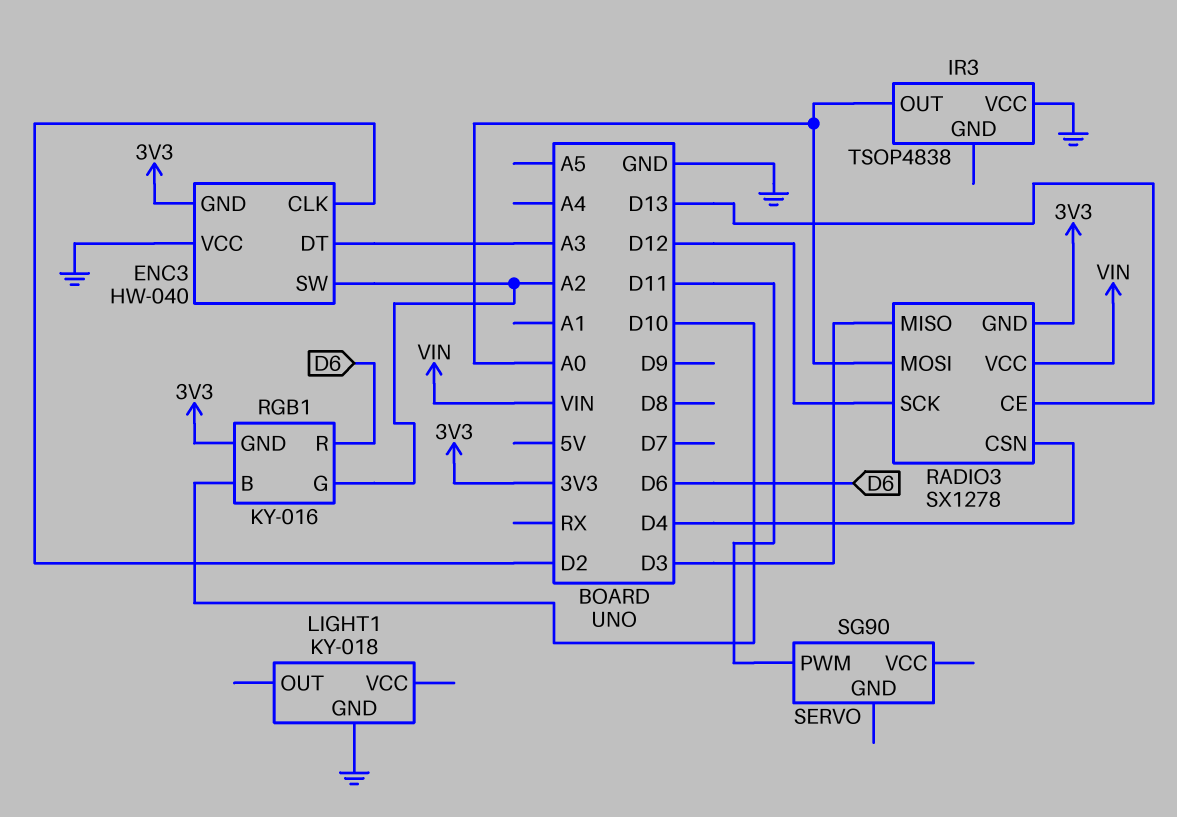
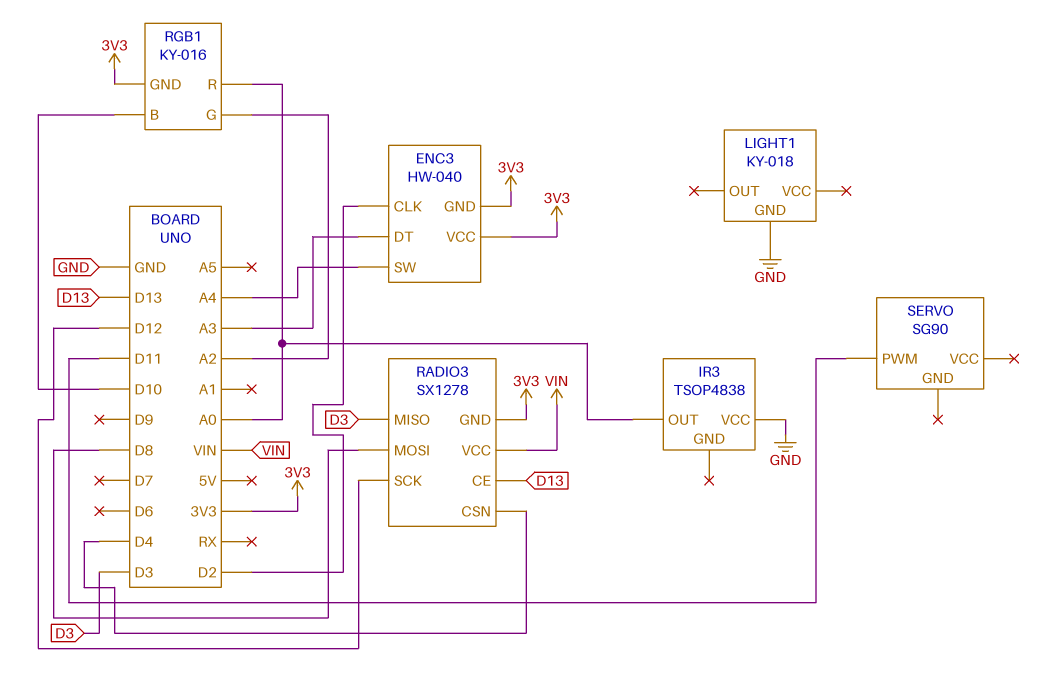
ENC3 pin SW: A2 -> A4
ENC3 pin VCC: GND -> 3V3
RADIO3 pin MOSI: A0 -> D8
RGB1 pin R: D6 -> A0

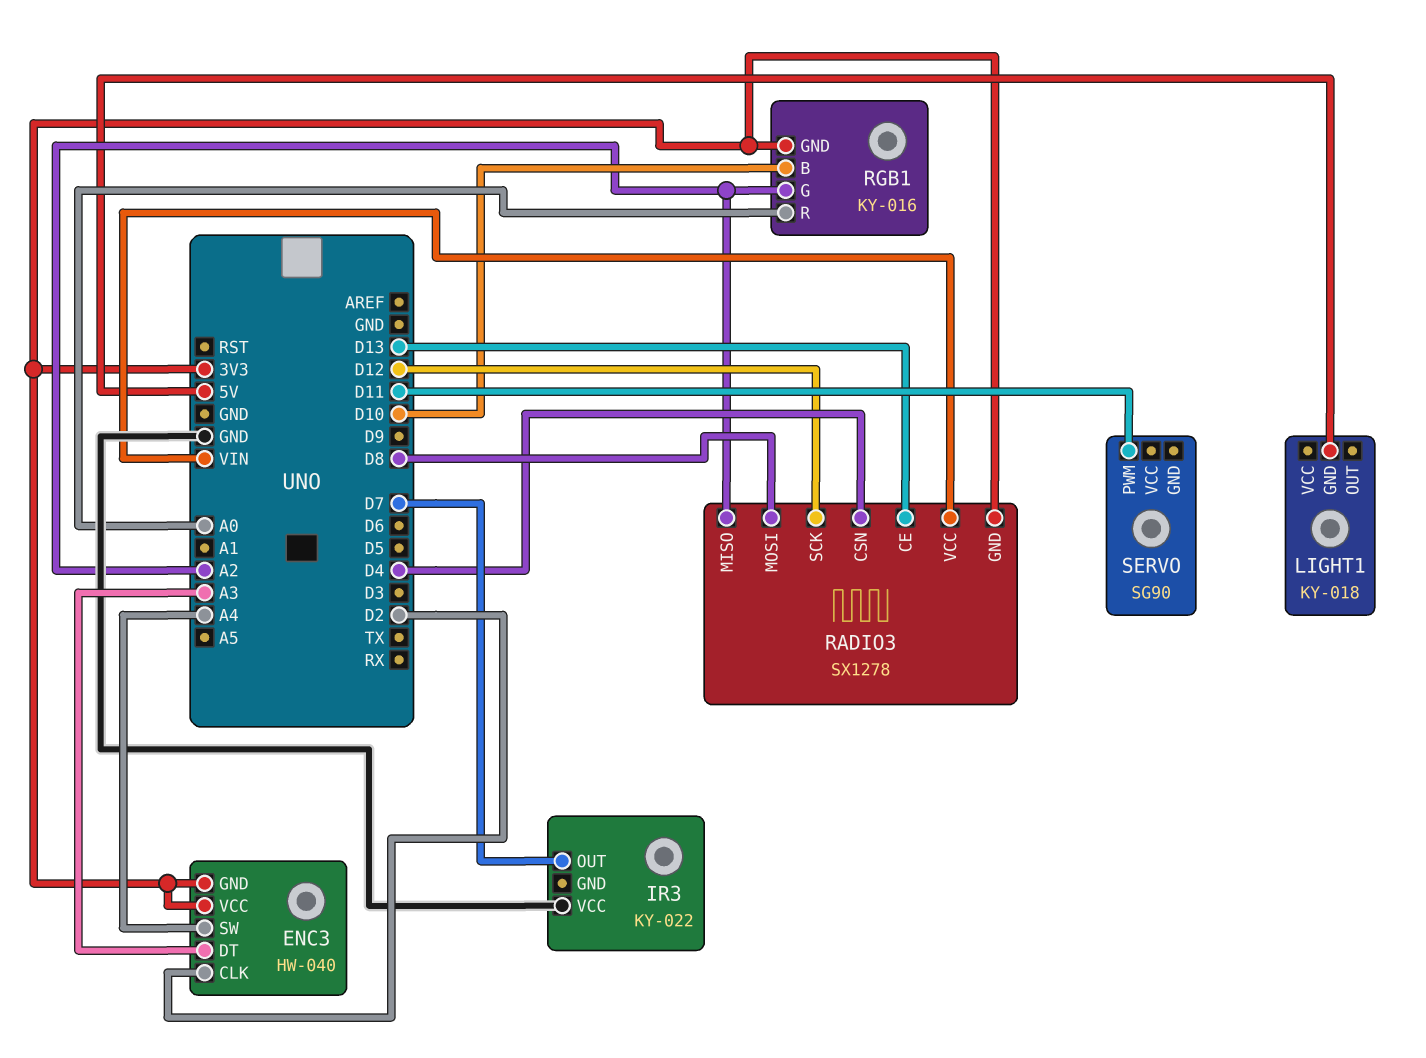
IR3: TSOP4838 -> KY-022
IR3 pin OUT: A0 -> D7
LIGHT1 pin GND: GND -> 5V
RADIO3 pin MISO: D3 -> A2

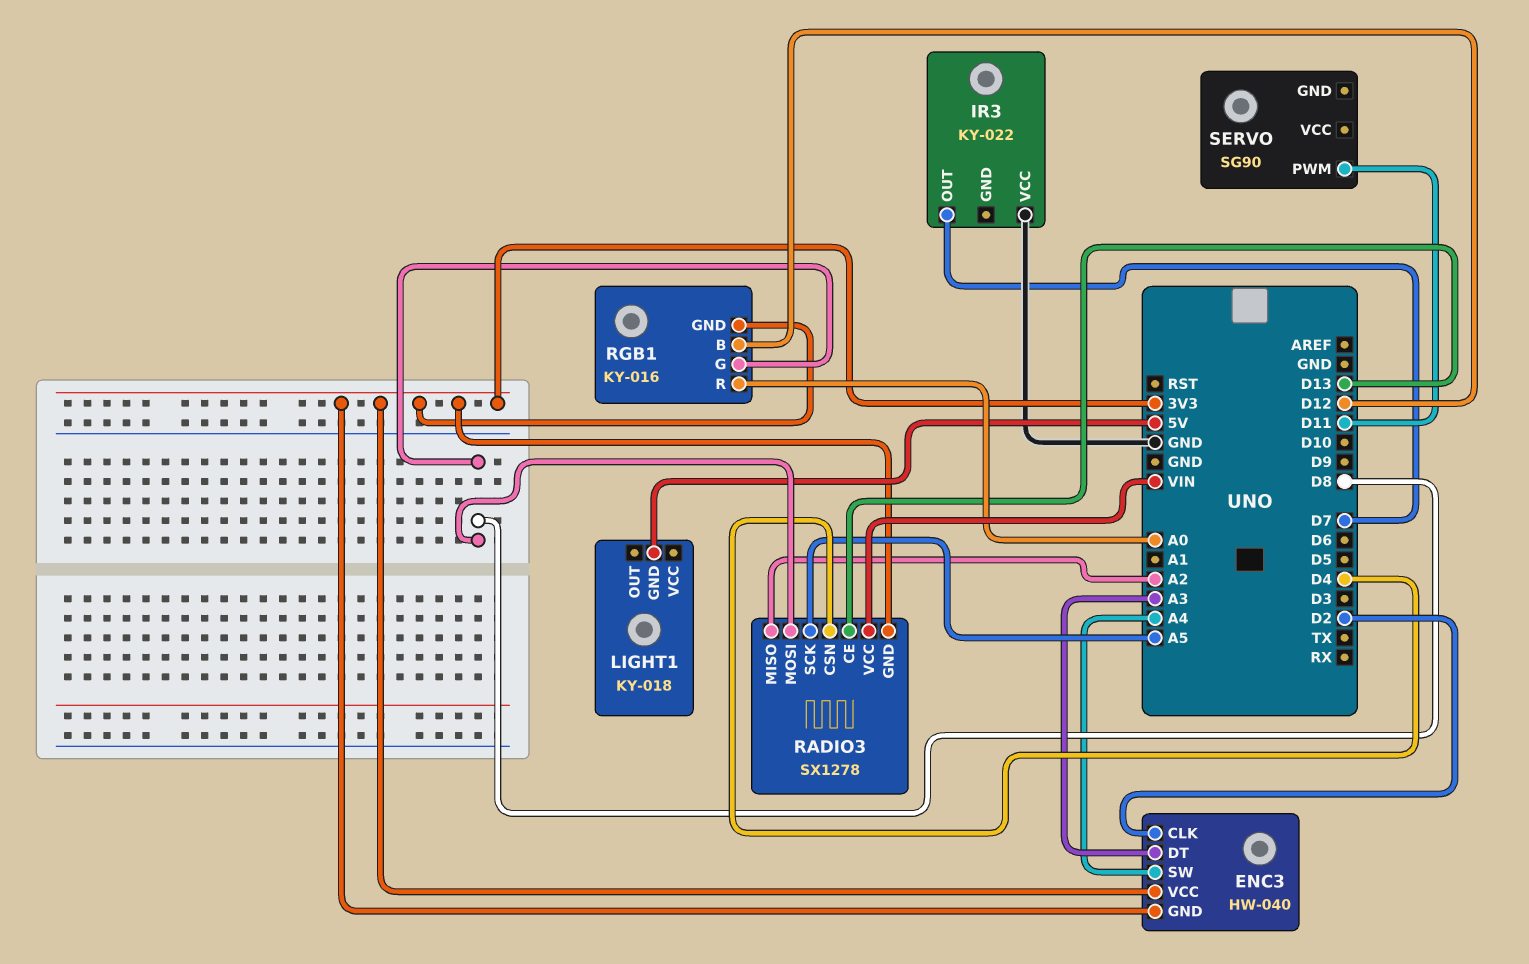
RADIO3 pin SCK: D12 -> A5
RGB1 pin B: D10 -> D12
RGB1 pin G: A2 -> D8

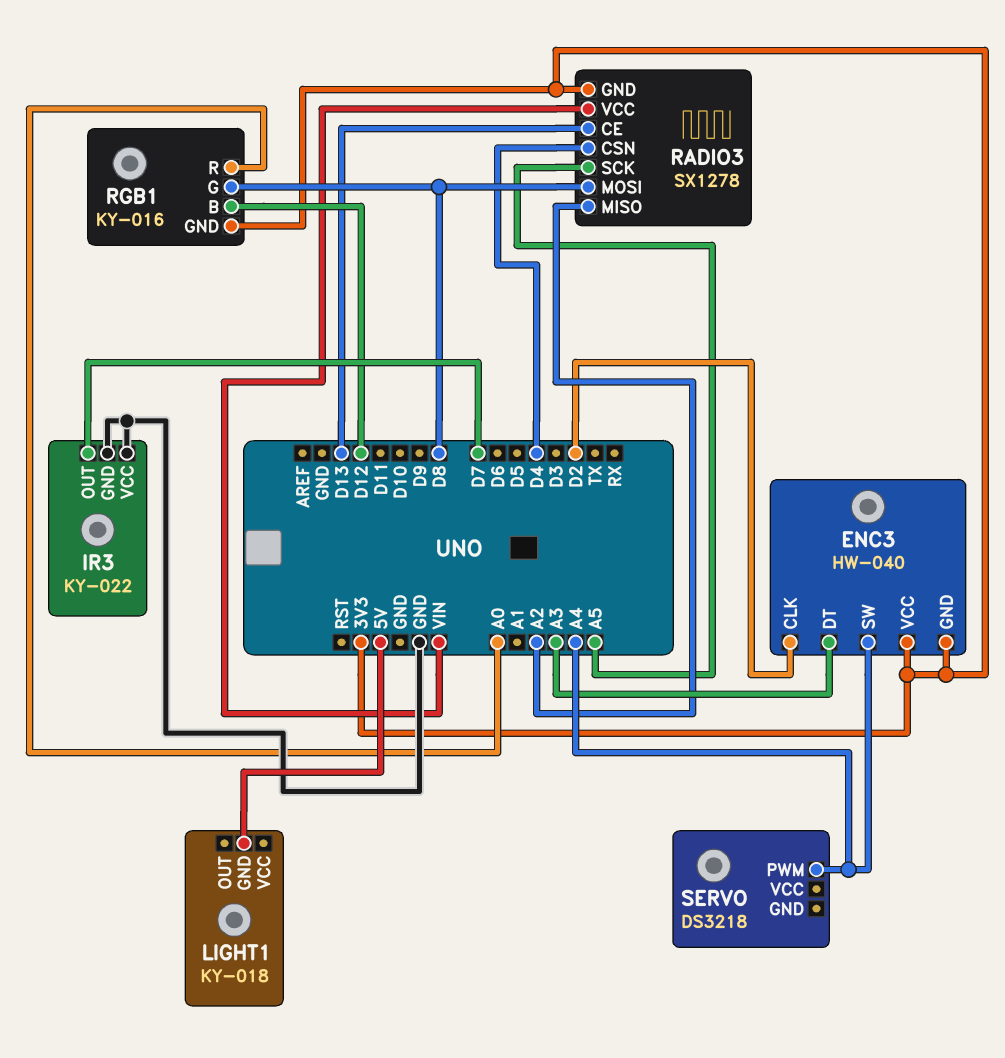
IR3 pin GND: none -> GND
SERVO: SG90 -> DS3218
SERVO pin PWM: D11 -> A4

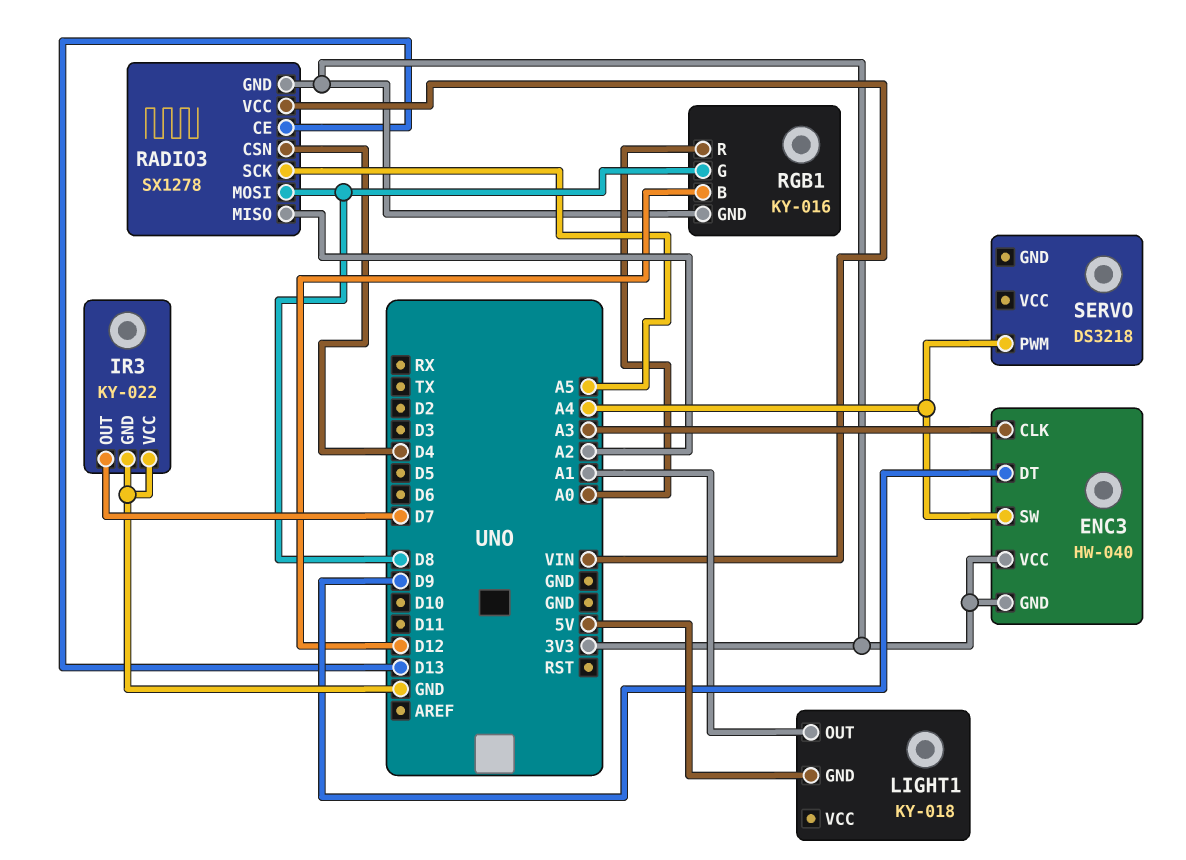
ENC3 pin CLK: D2 -> A3
ENC3 pin DT: A3 -> D9
LIGHT1 pin OUT: none -> A1

